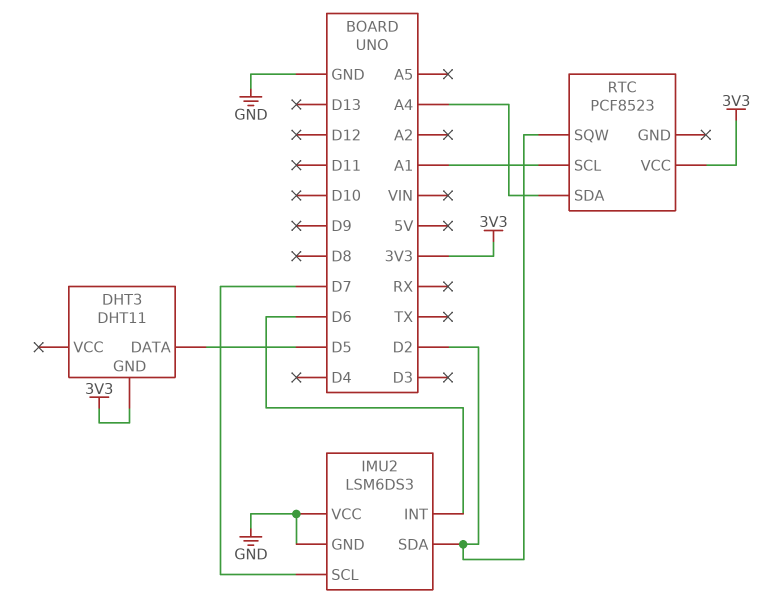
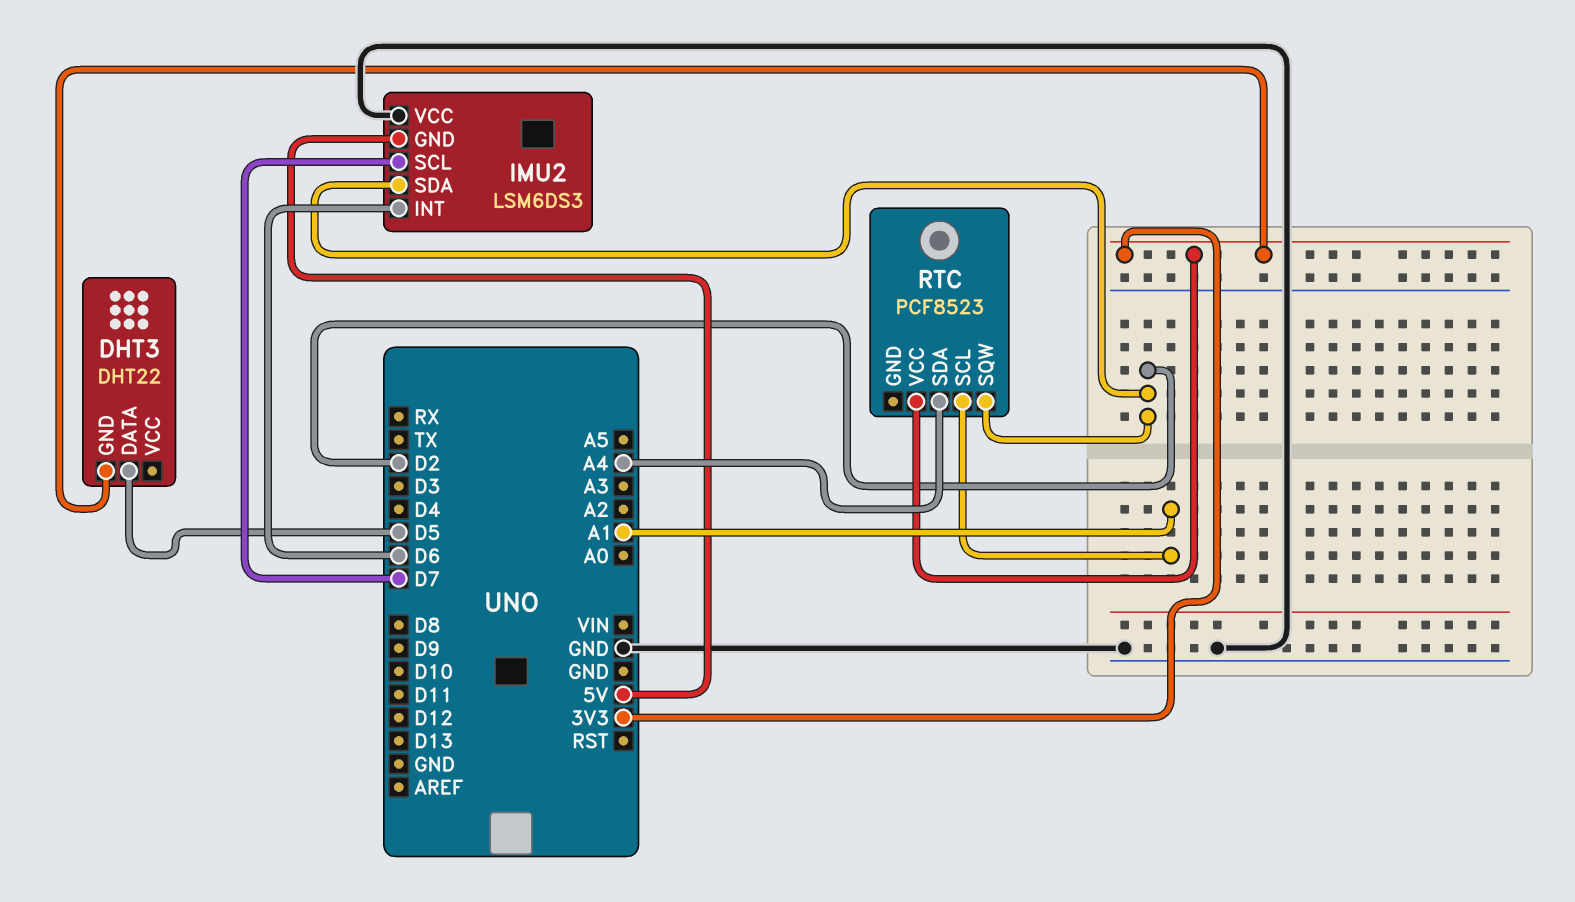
DHT3: DHT11 -> DHT22
IMU2 pin GND: GND -> 5V

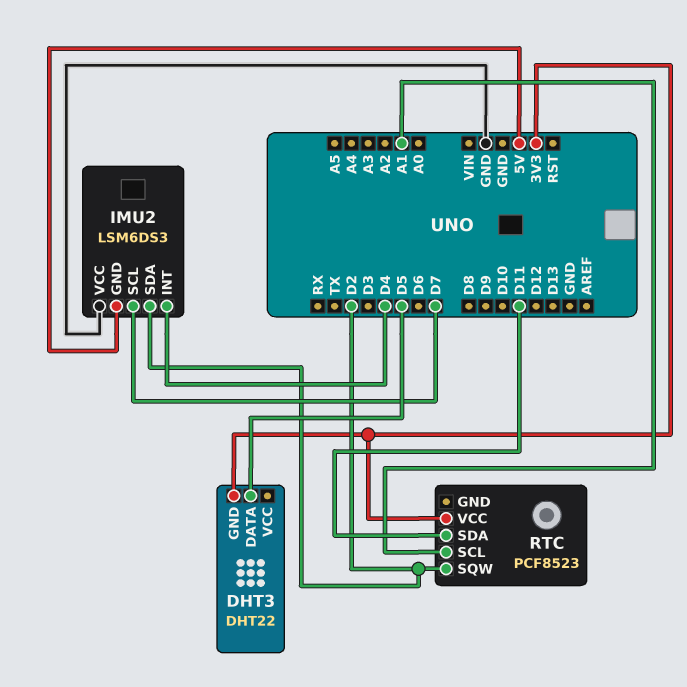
IMU2 pin INT: D6 -> D4
RTC pin SDA: A4 -> D11

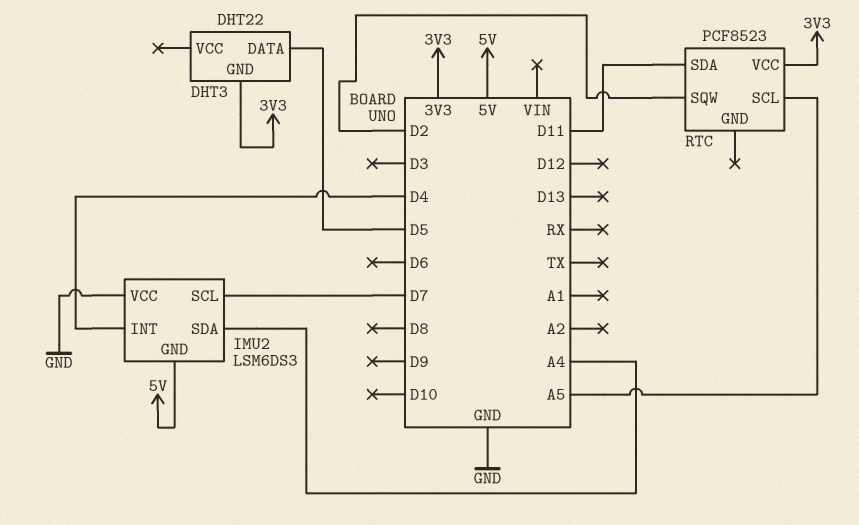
IMU2 pin SDA: D2 -> A4
RTC pin SCL: A1 -> A5

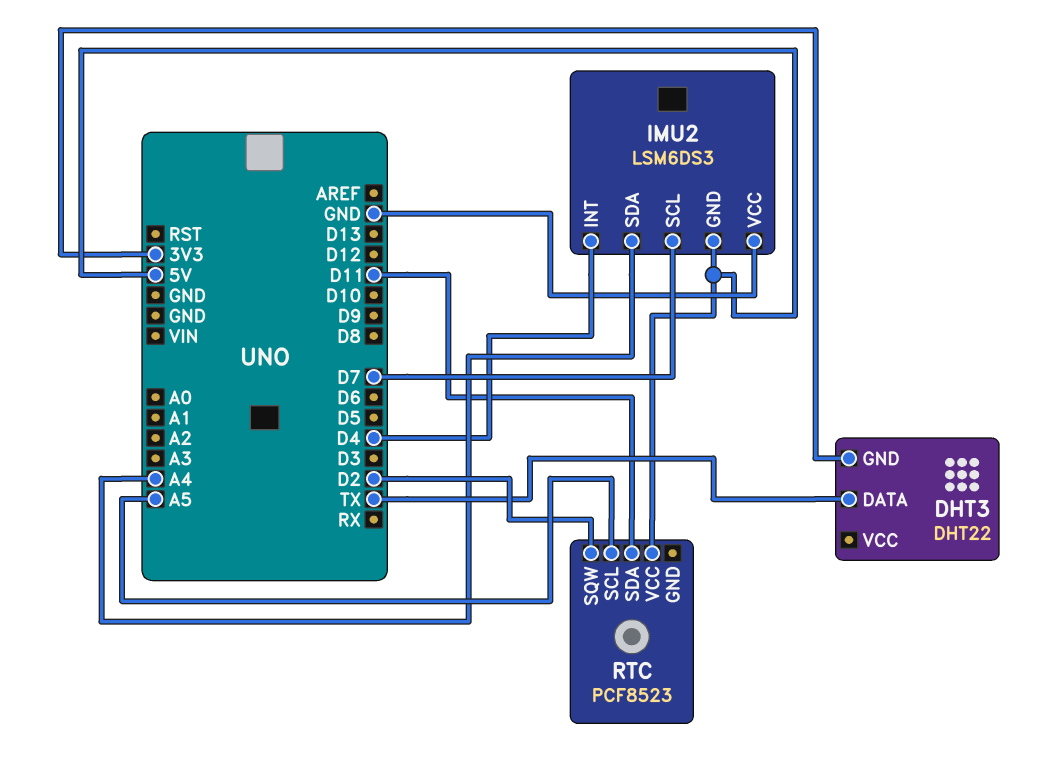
DHT3 pin DATA: D5 -> TX
RTC pin VCC: 3V3 -> 5V

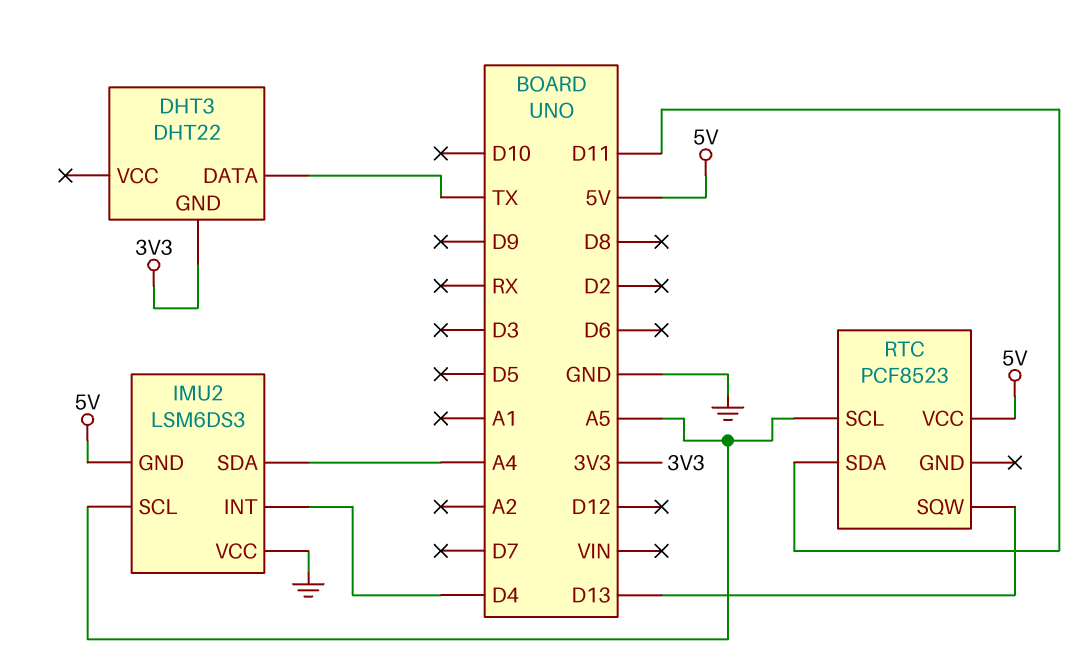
IMU2 pin SCL: D7 -> A5
RTC pin SQW: D2 -> D13

